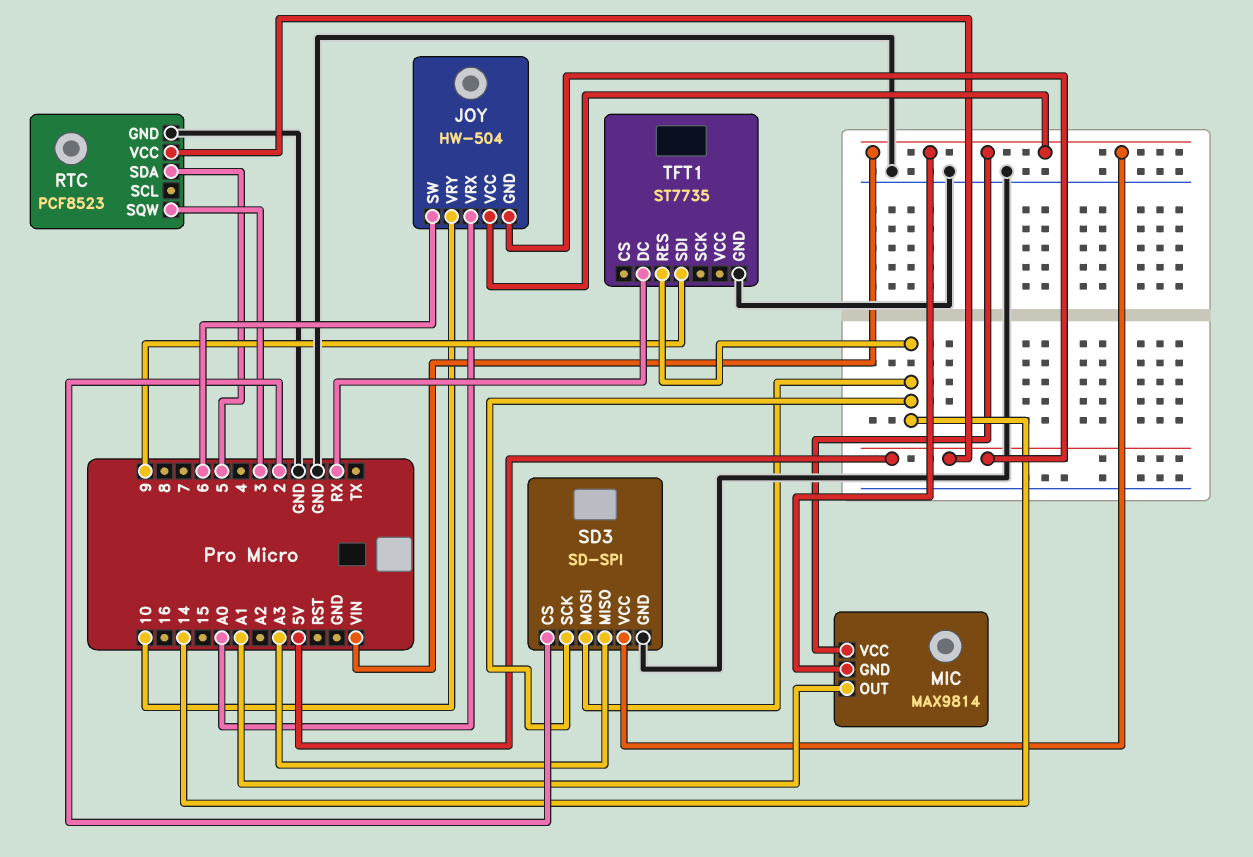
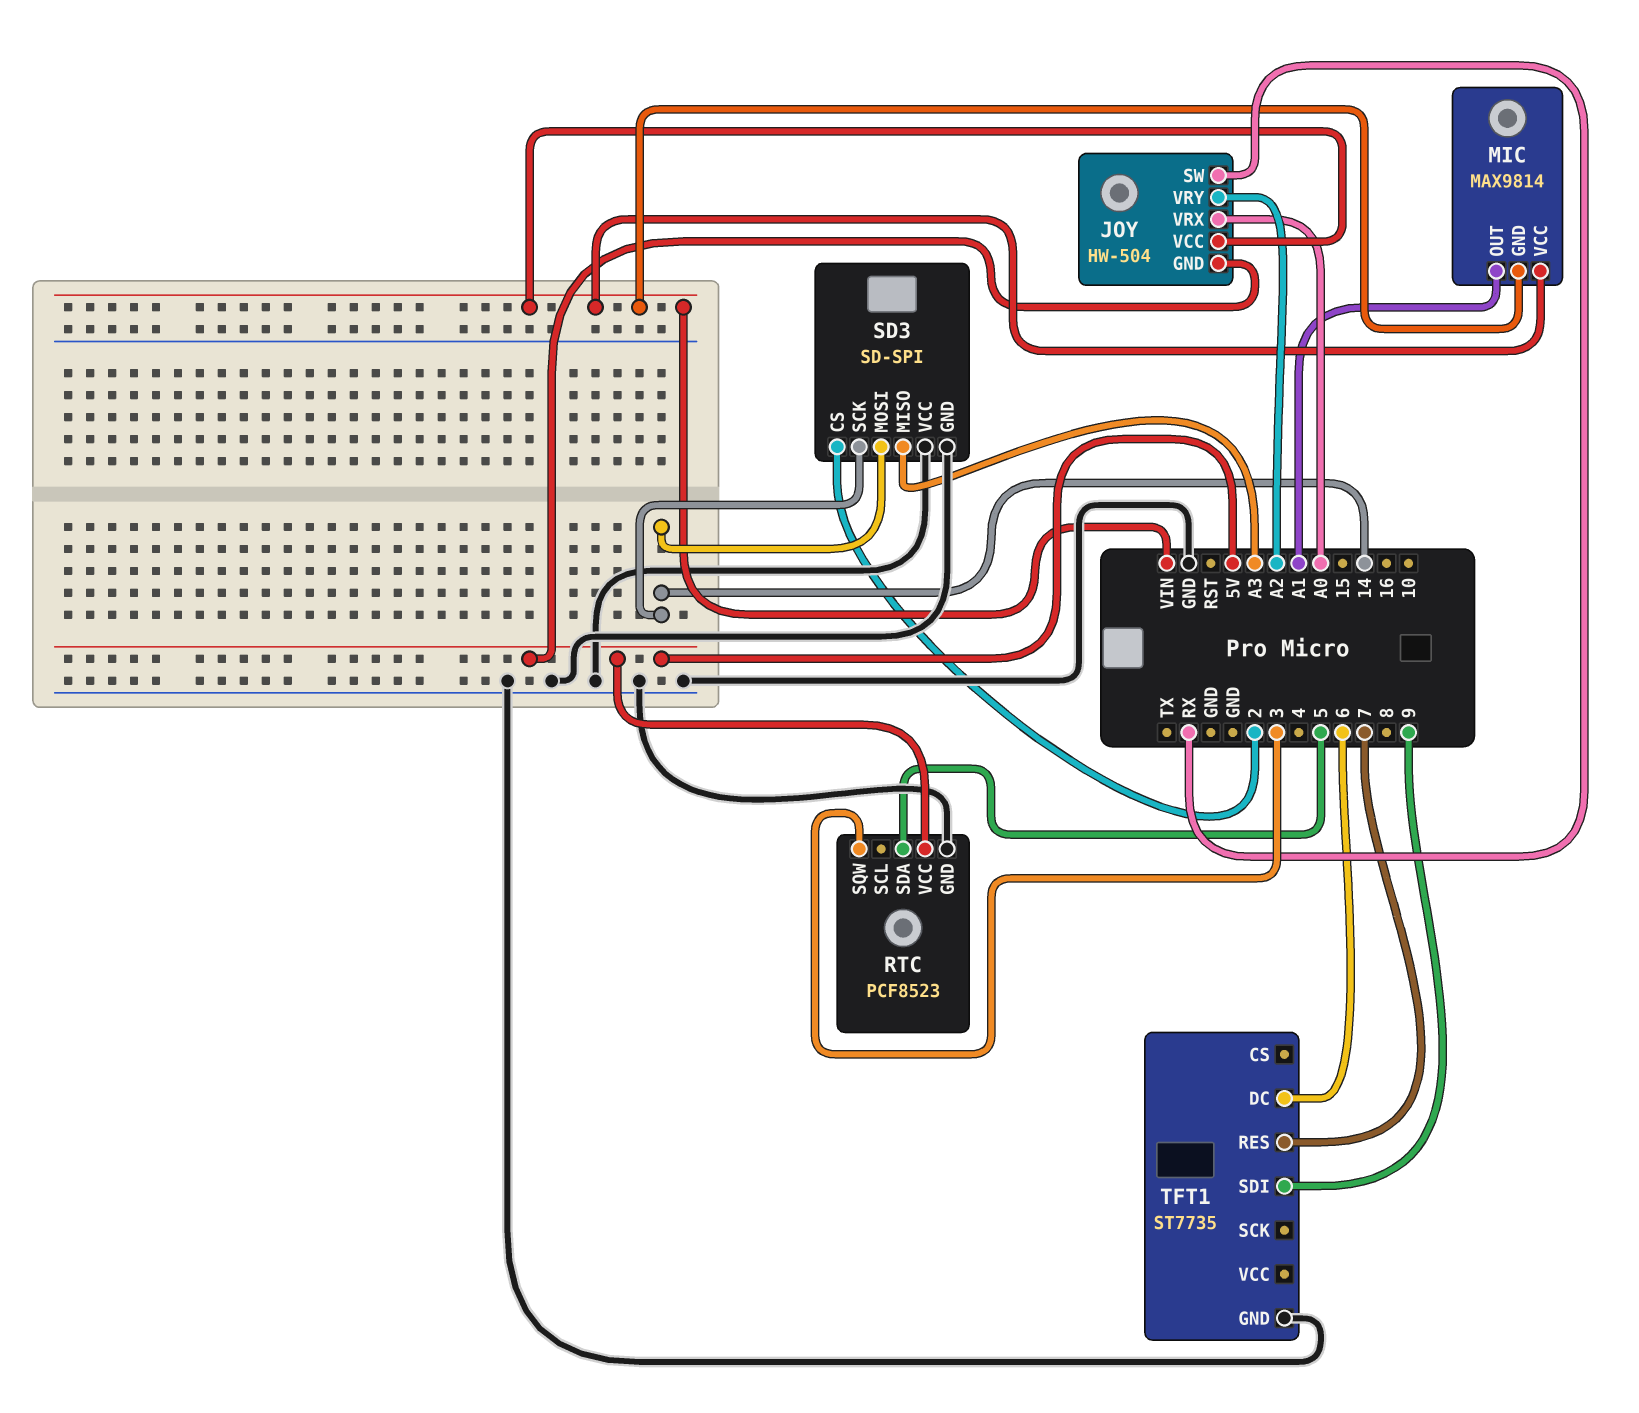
JOY pin SW: 6 -> RX
JOY pin VRY: 10 -> A2
SD3 pin VCC: VIN -> GND
TFT1 pin DC: RX -> 6
TFT1 pin RES: 14 -> 7

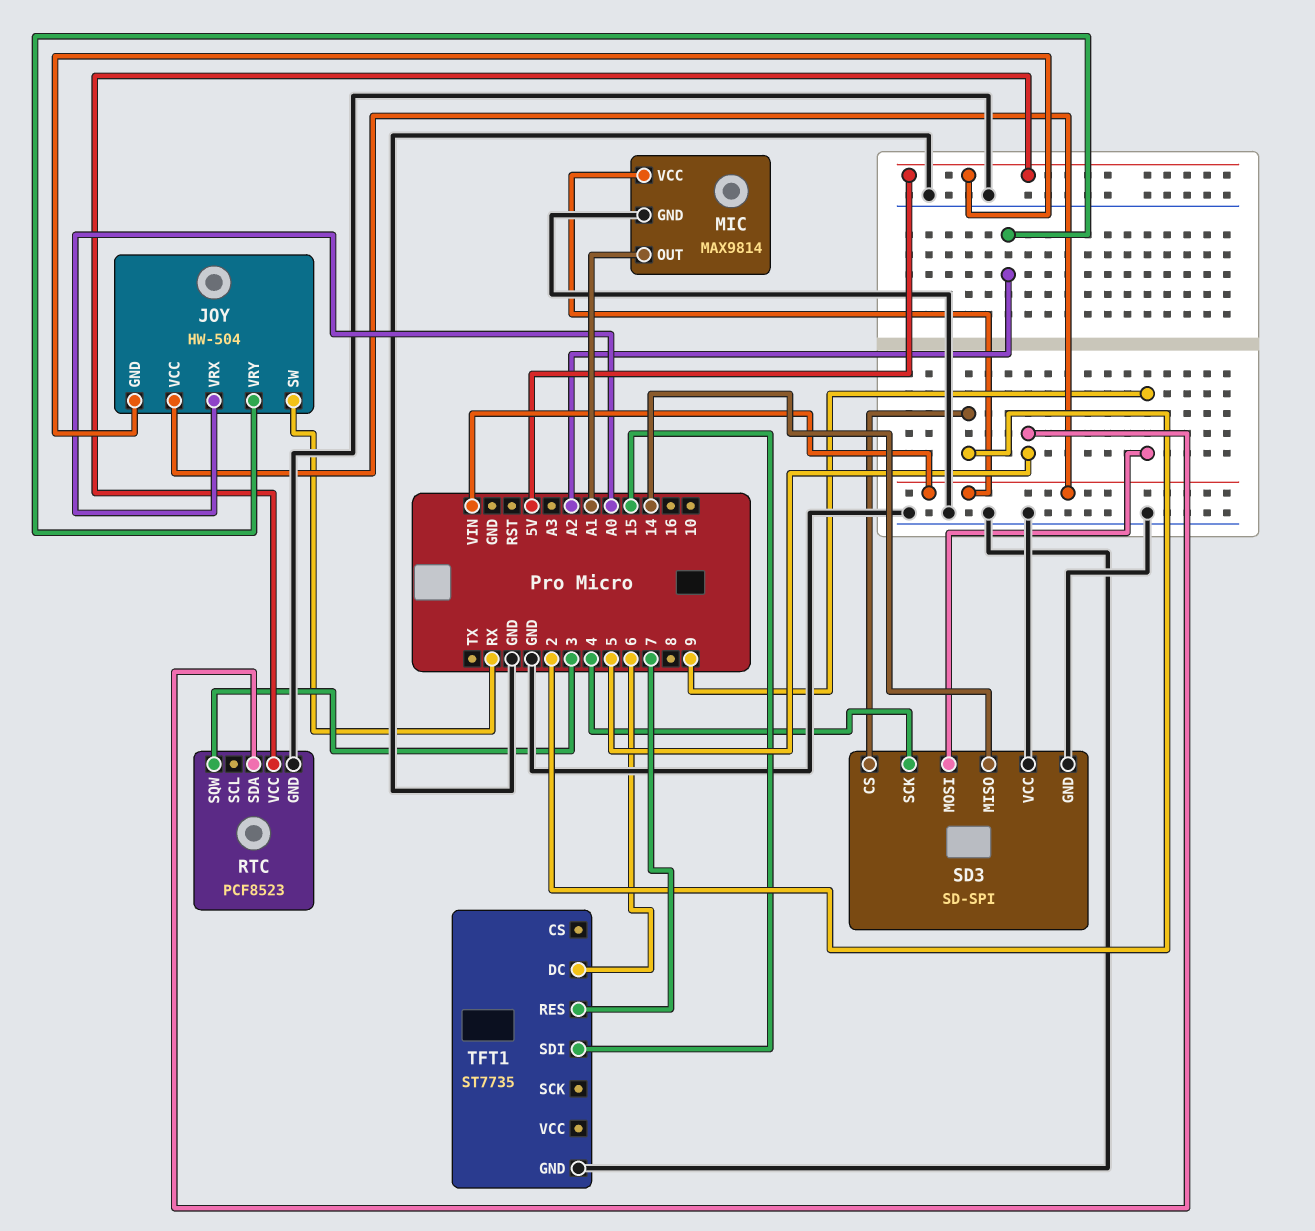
MIC pin GND: VIN -> GND
SD3 pin MISO: A3 -> 14
SD3 pin MOSI: 14 -> 9
SD3 pin SCK: 14 -> 4
TFT1 pin SDI: 9 -> 15

